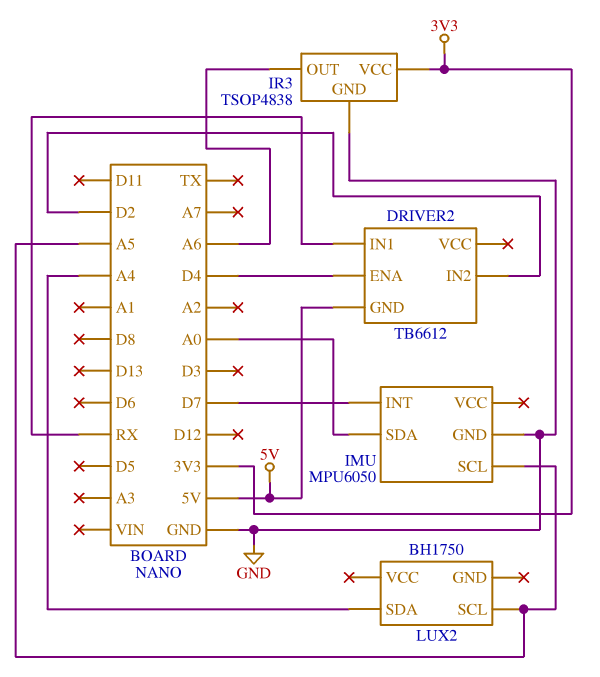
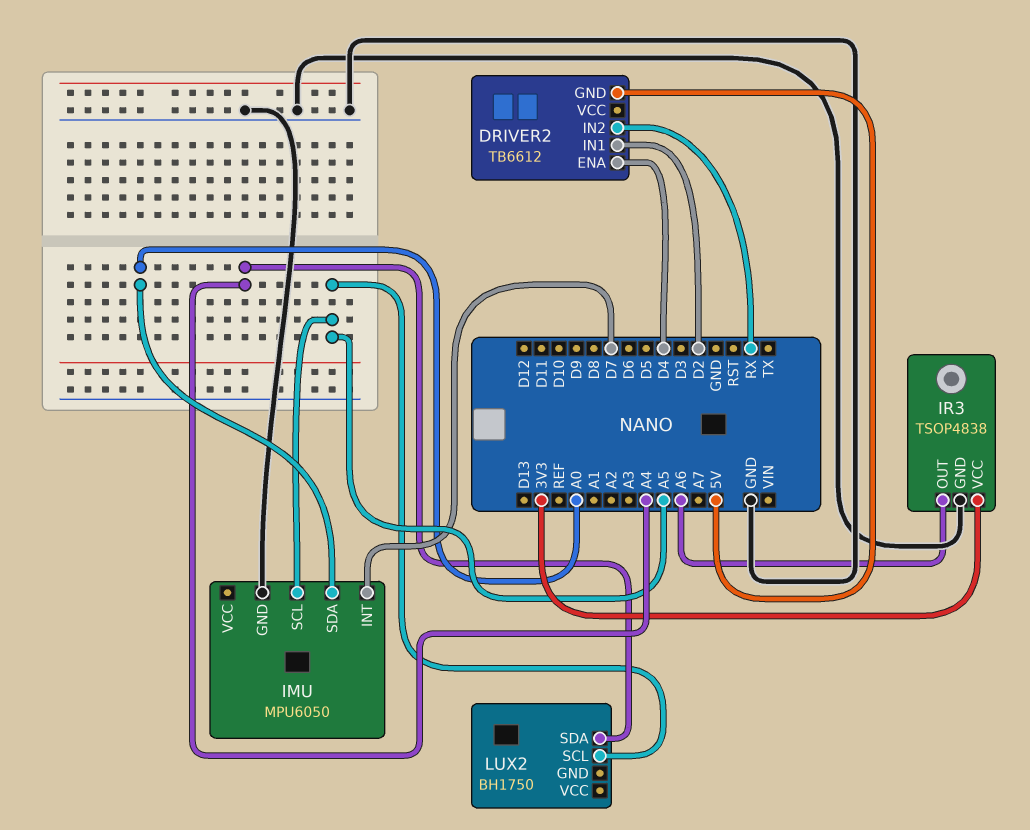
DRIVER2 pin IN1: RX -> D2
DRIVER2 pin IN2: D2 -> RX

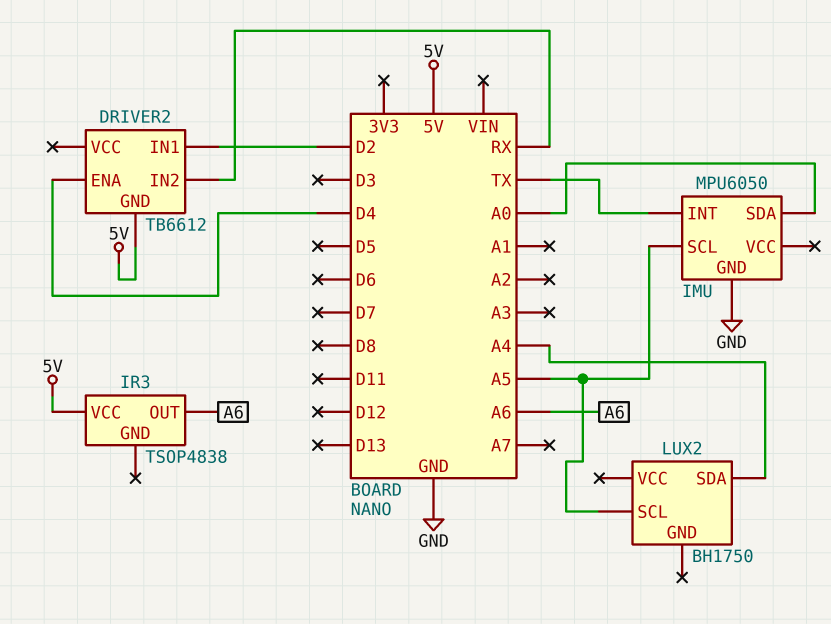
IMU pin INT: D7 -> TX
IR3 pin GND: GND -> none
IR3 pin VCC: 3V3 -> 5V

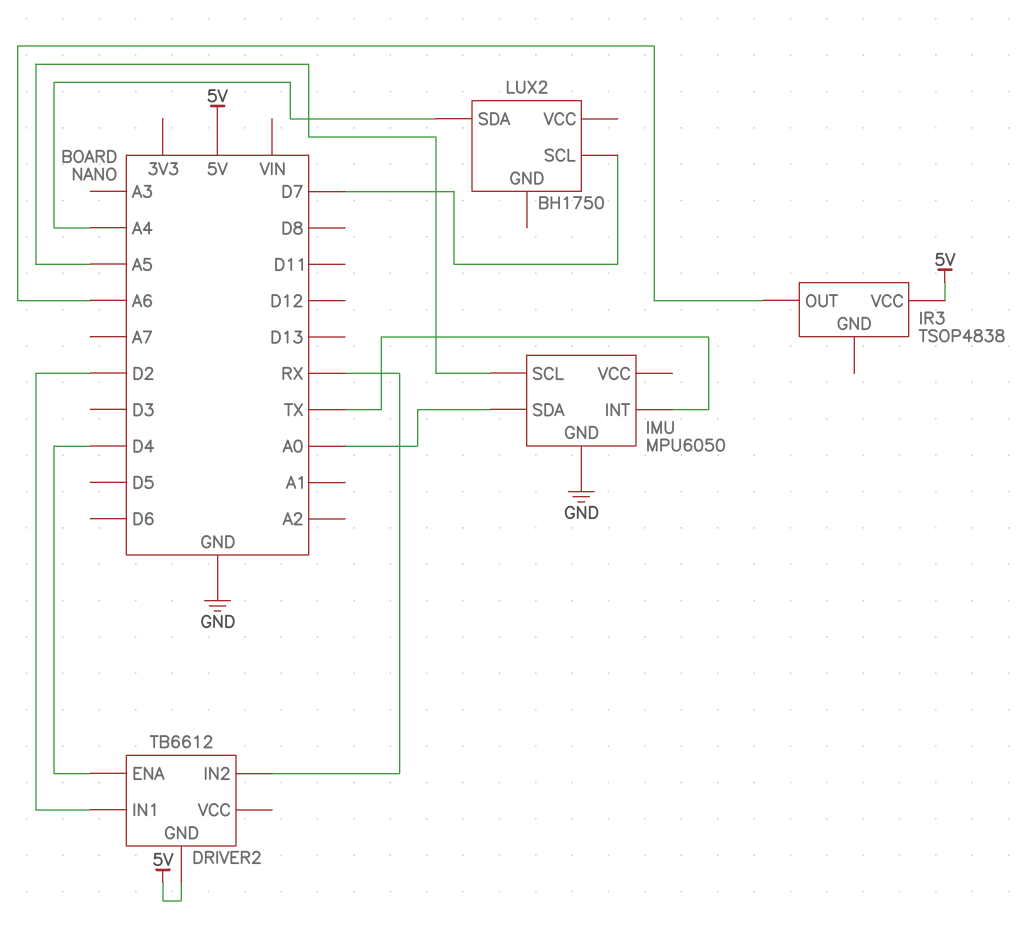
LUX2 pin SCL: A5 -> D7

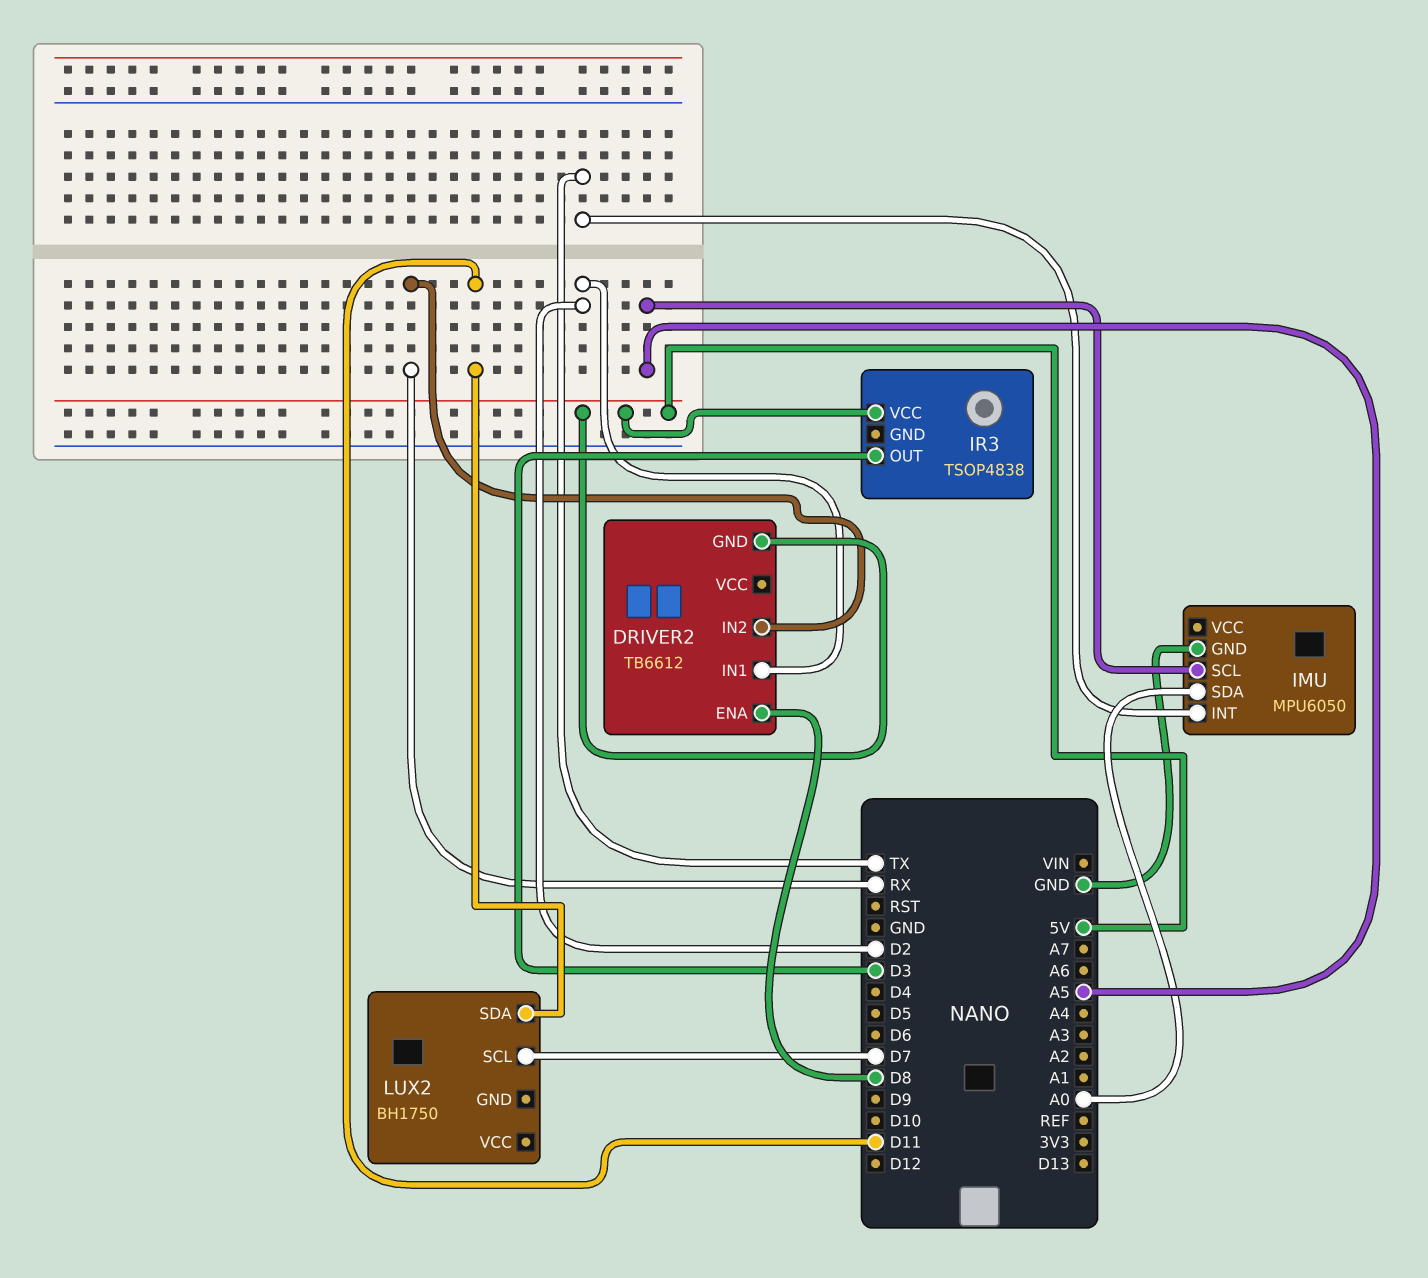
DRIVER2 pin ENA: D4 -> D8
IR3 pin OUT: A6 -> D3
LUX2 pin SDA: A4 -> D11

